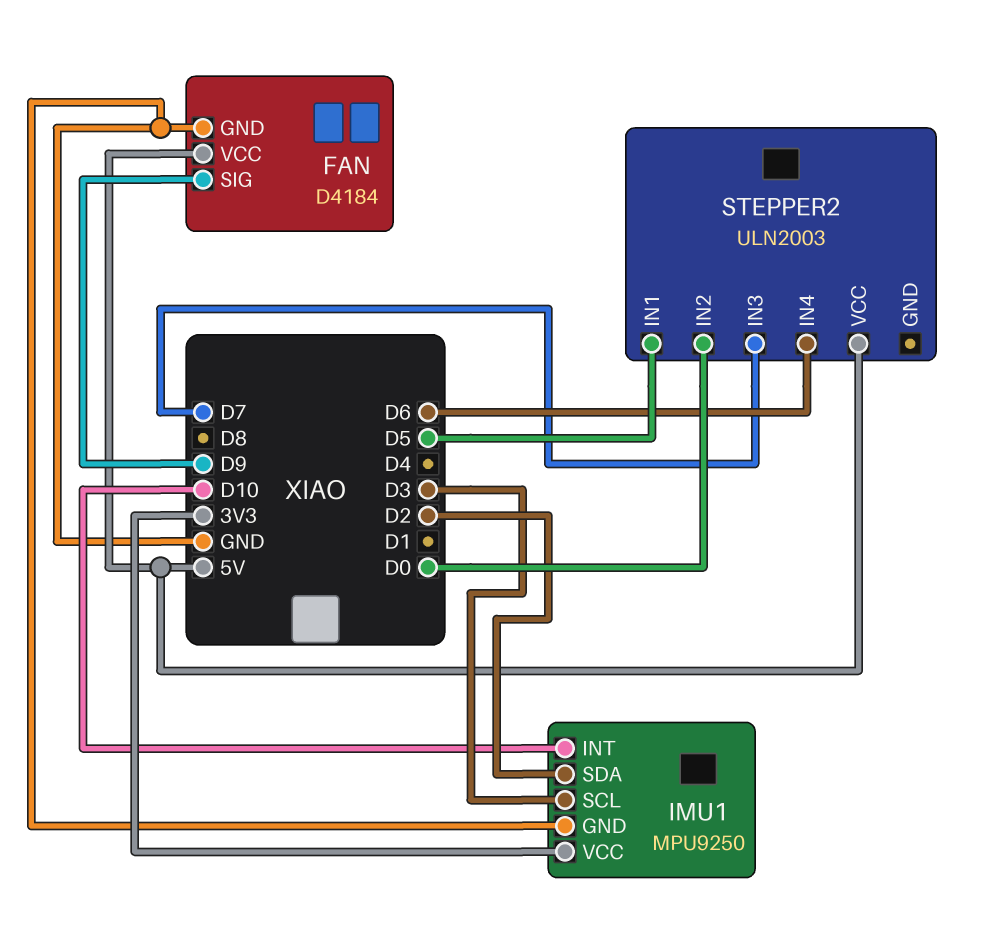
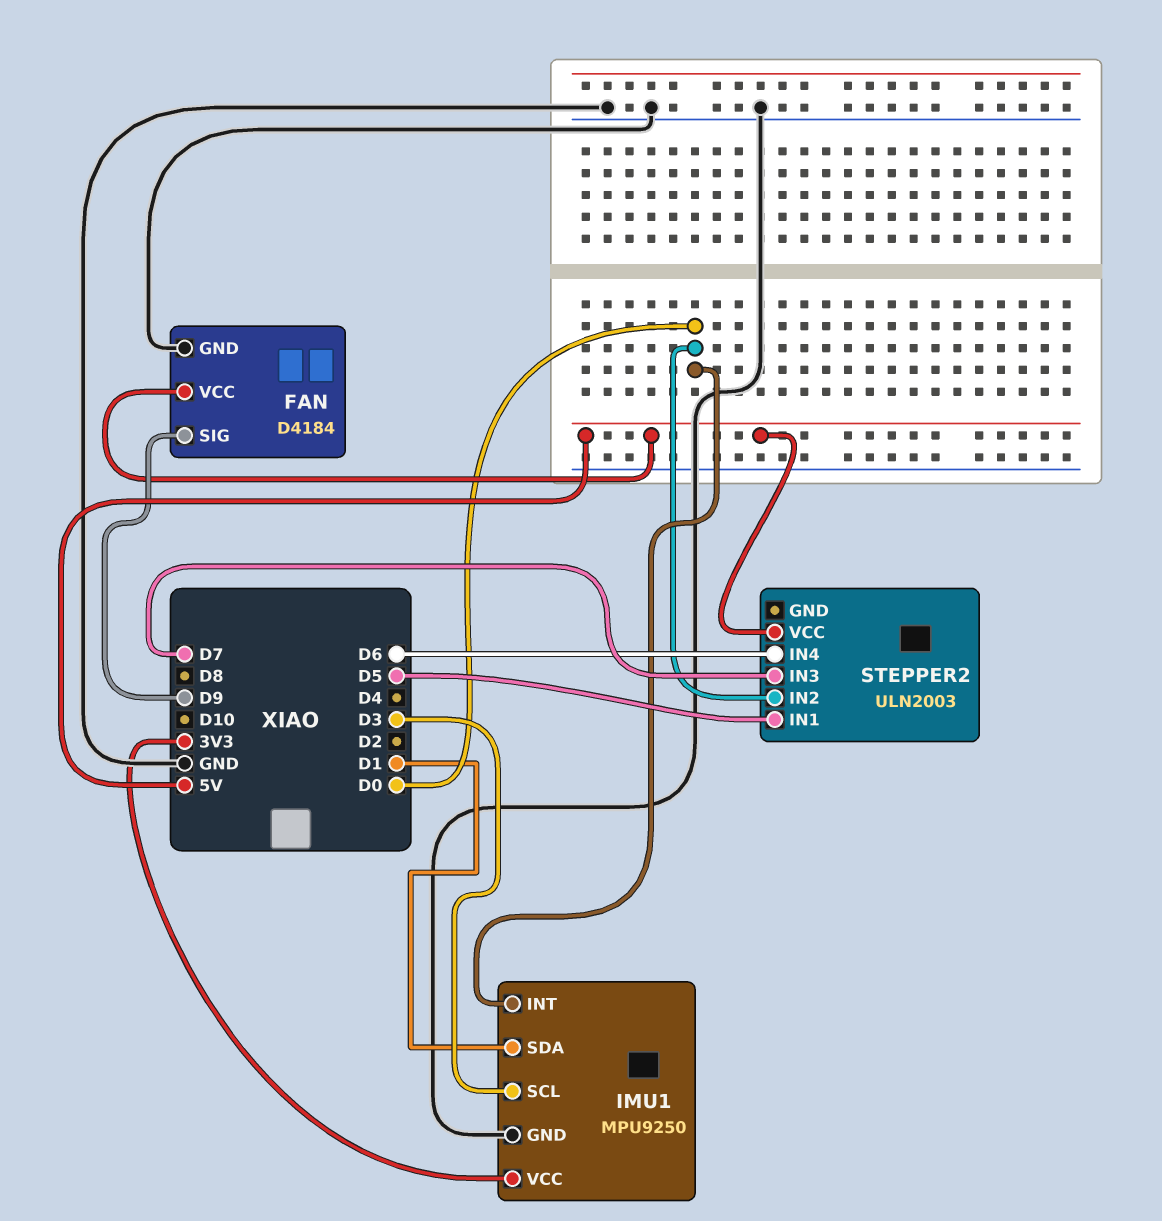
IMU1 pin INT: D10 -> D0
IMU1 pin SDA: D2 -> D1

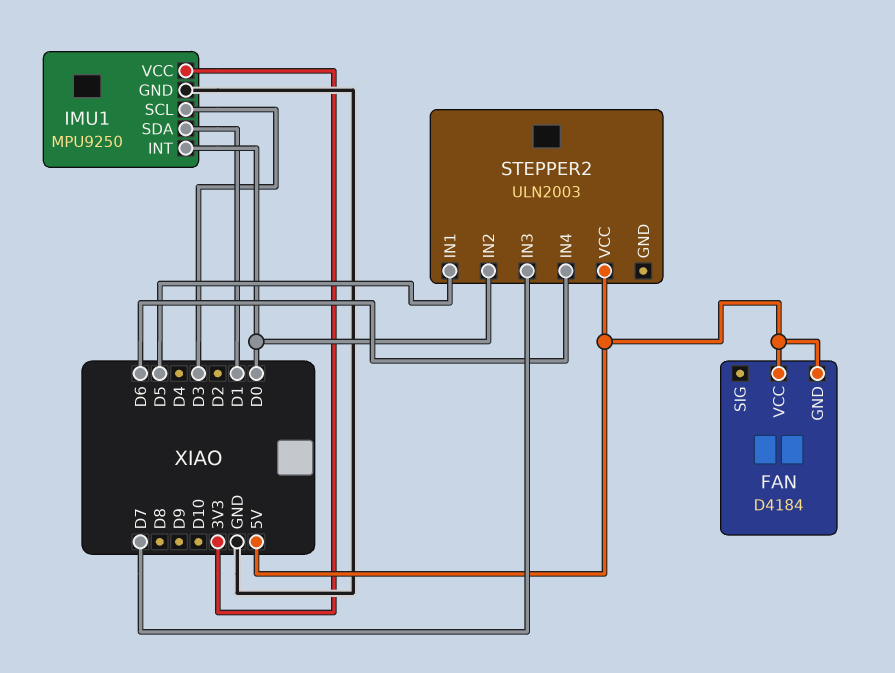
FAN pin GND: GND -> 5V
FAN pin SIG: D9 -> none

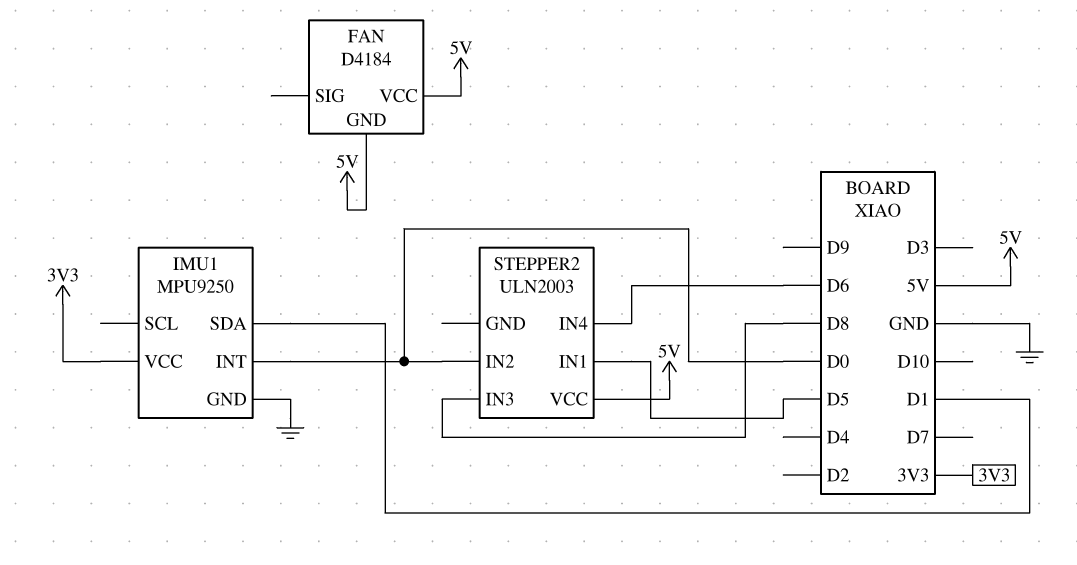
IMU1 pin SCL: D3 -> none
STEPPER2 pin IN3: D7 -> D8

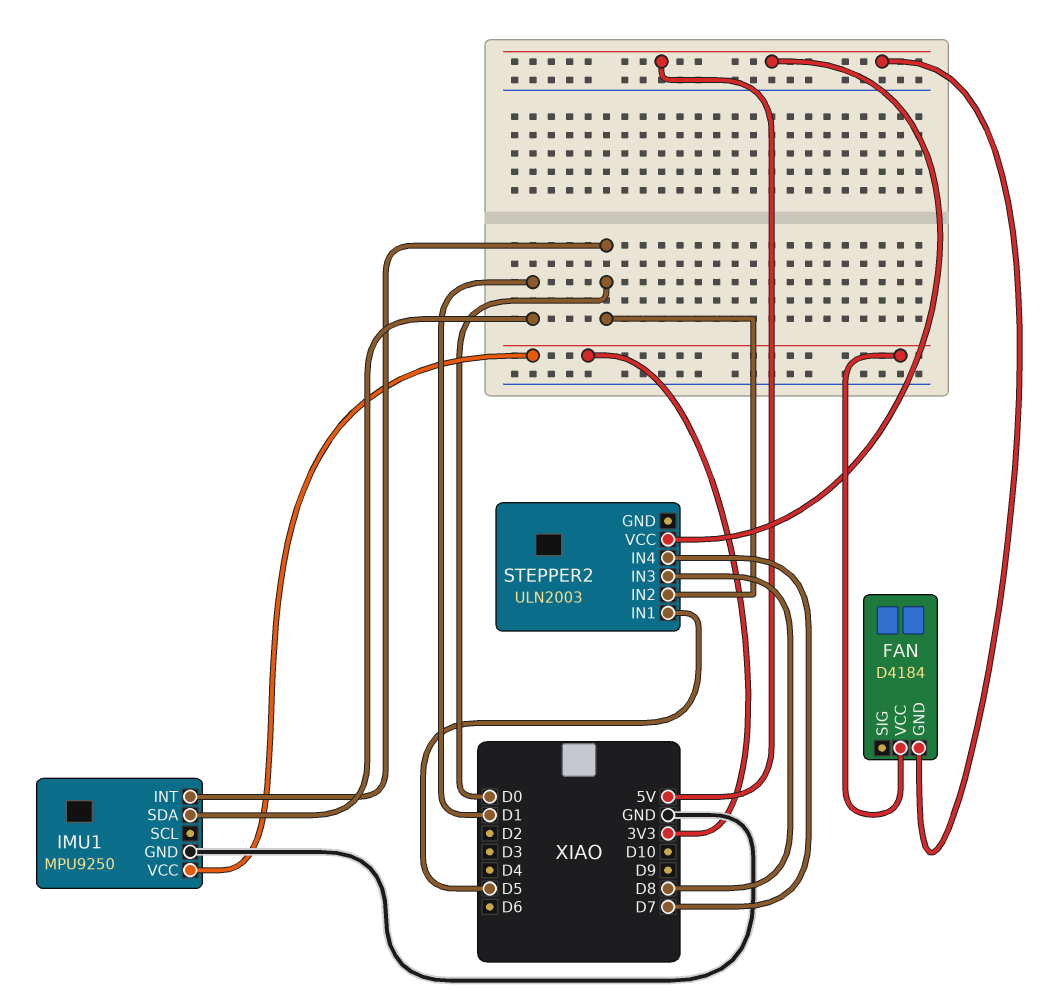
FAN pin VCC: 5V -> 3V3
STEPPER2 pin IN4: D6 -> D7

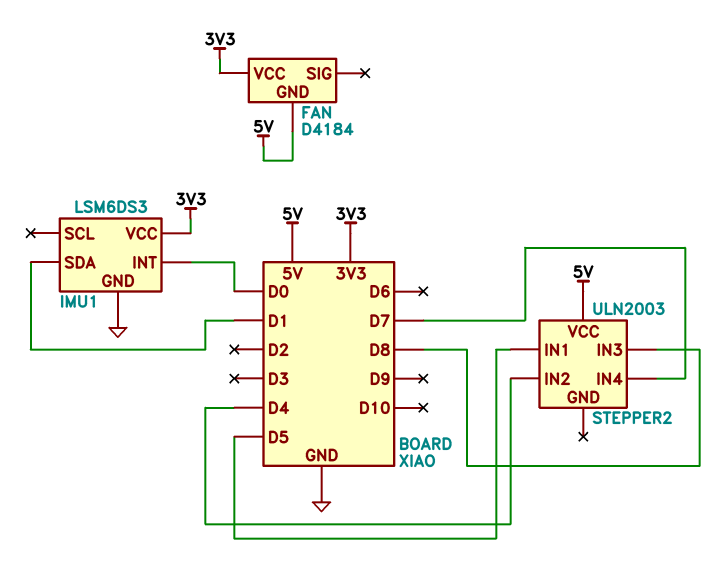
IMU1: MPU9250 -> LSM6DS3
STEPPER2 pin IN2: D0 -> D4

